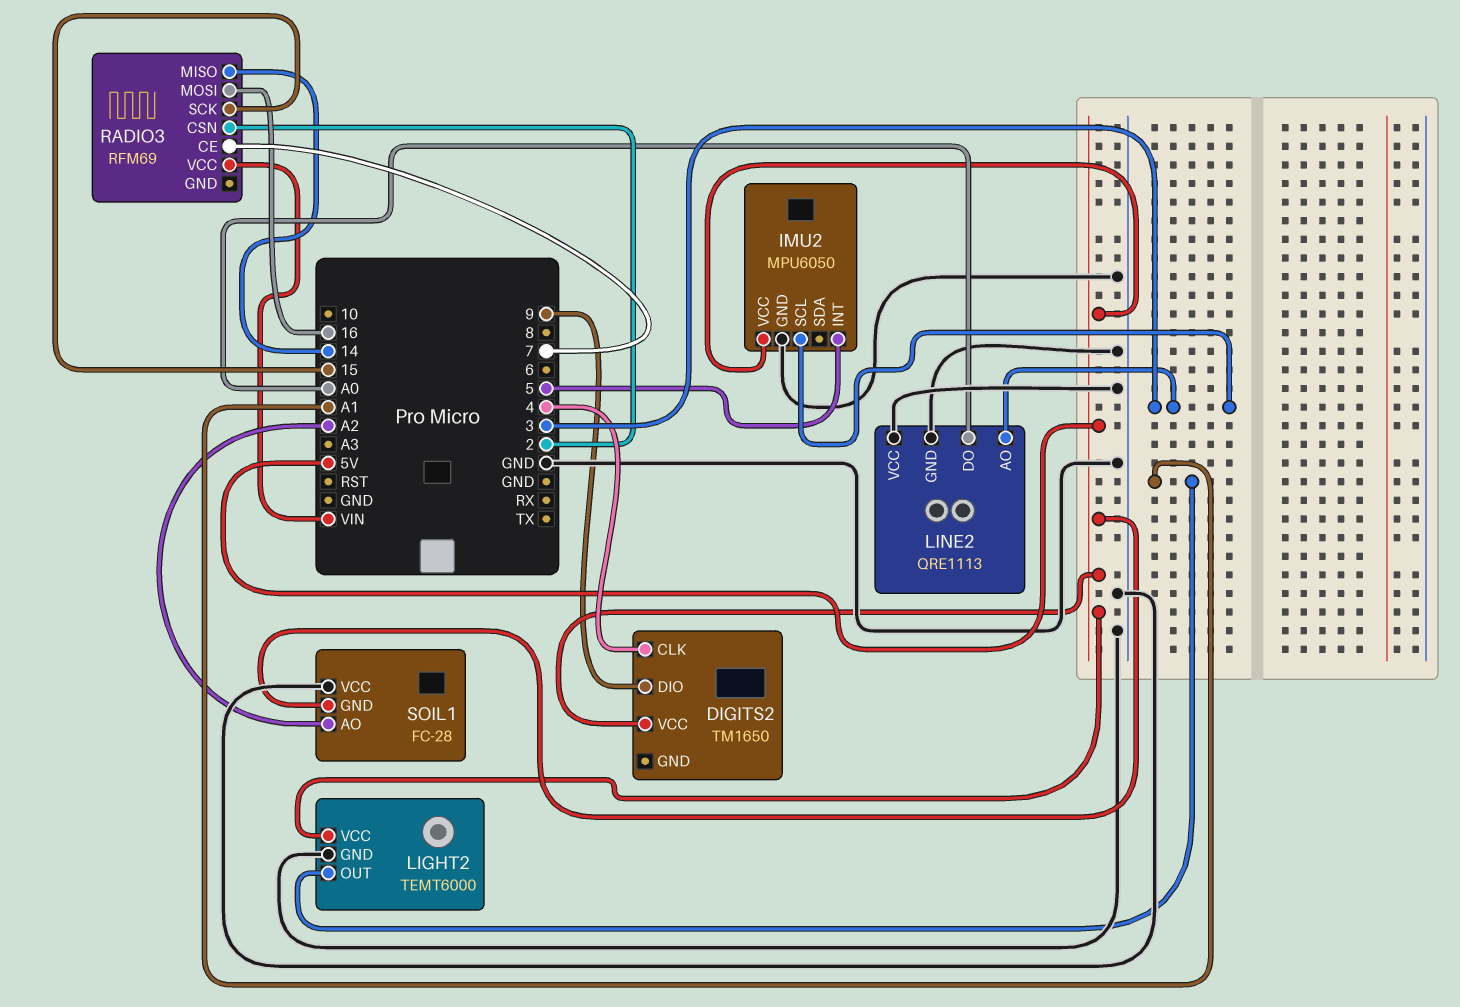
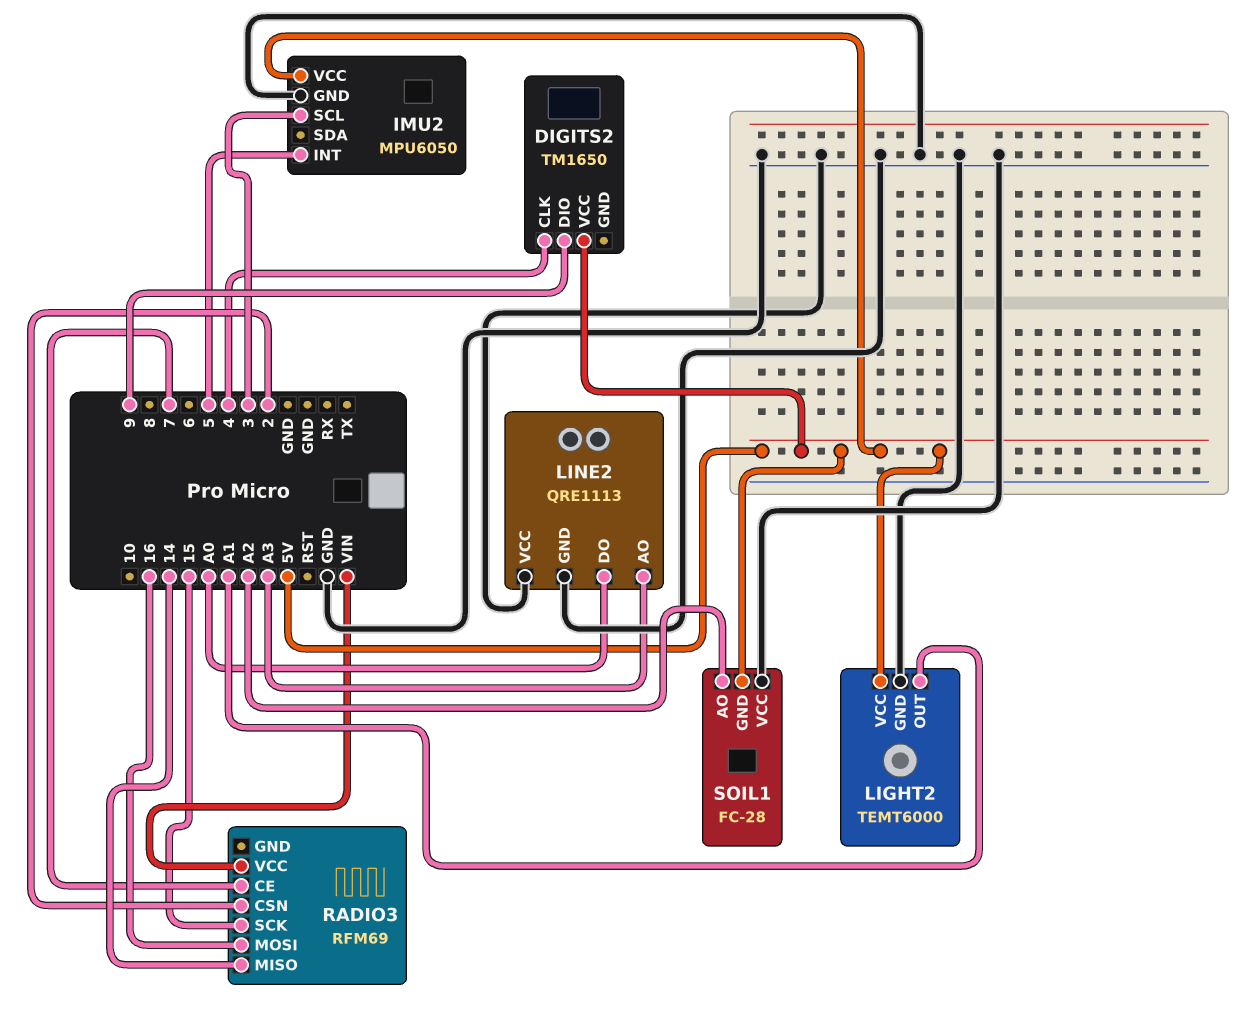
LINE2 pin AO: 3 -> A3

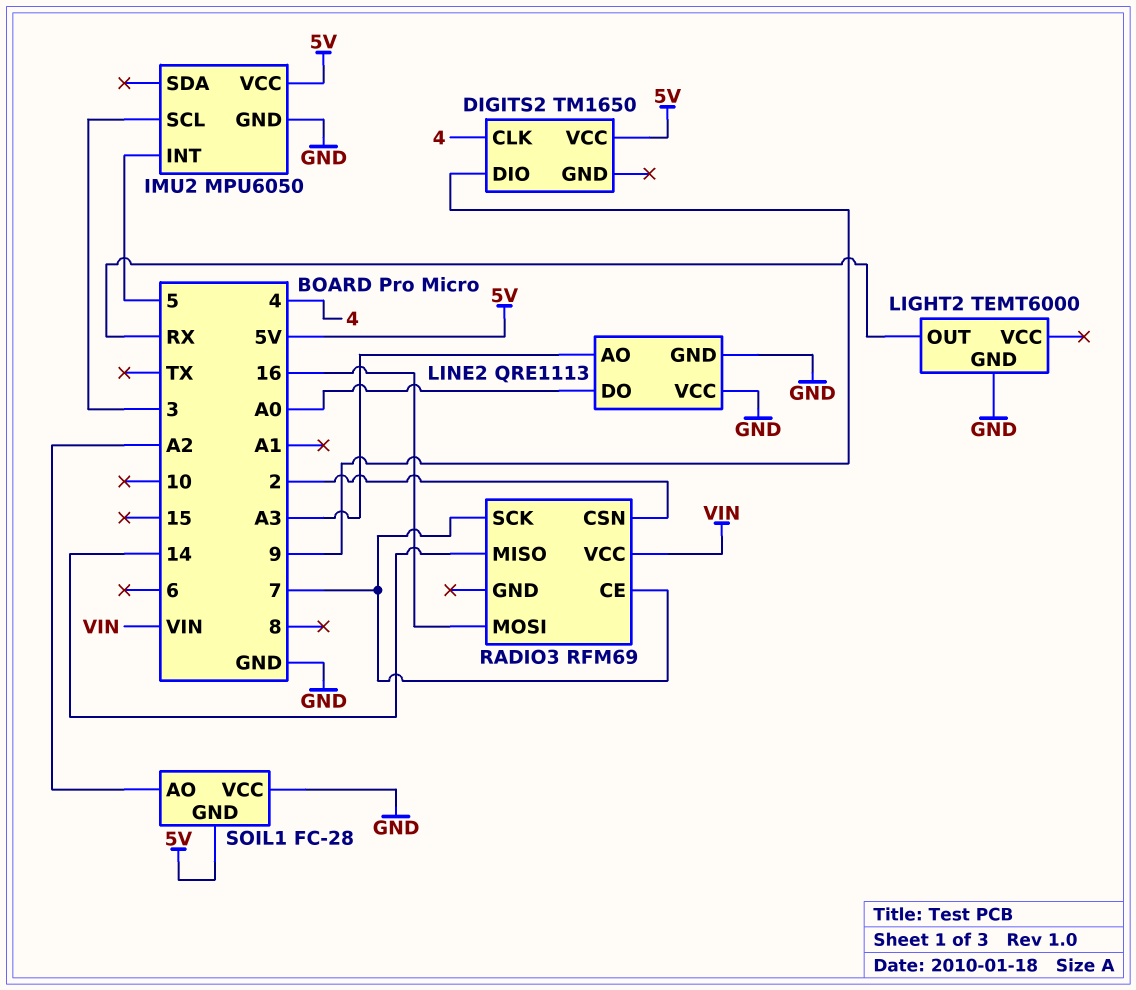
LIGHT2 pin OUT: A1 -> RX
LIGHT2 pin VCC: 5V -> none
RADIO3 pin SCK: 15 -> 7

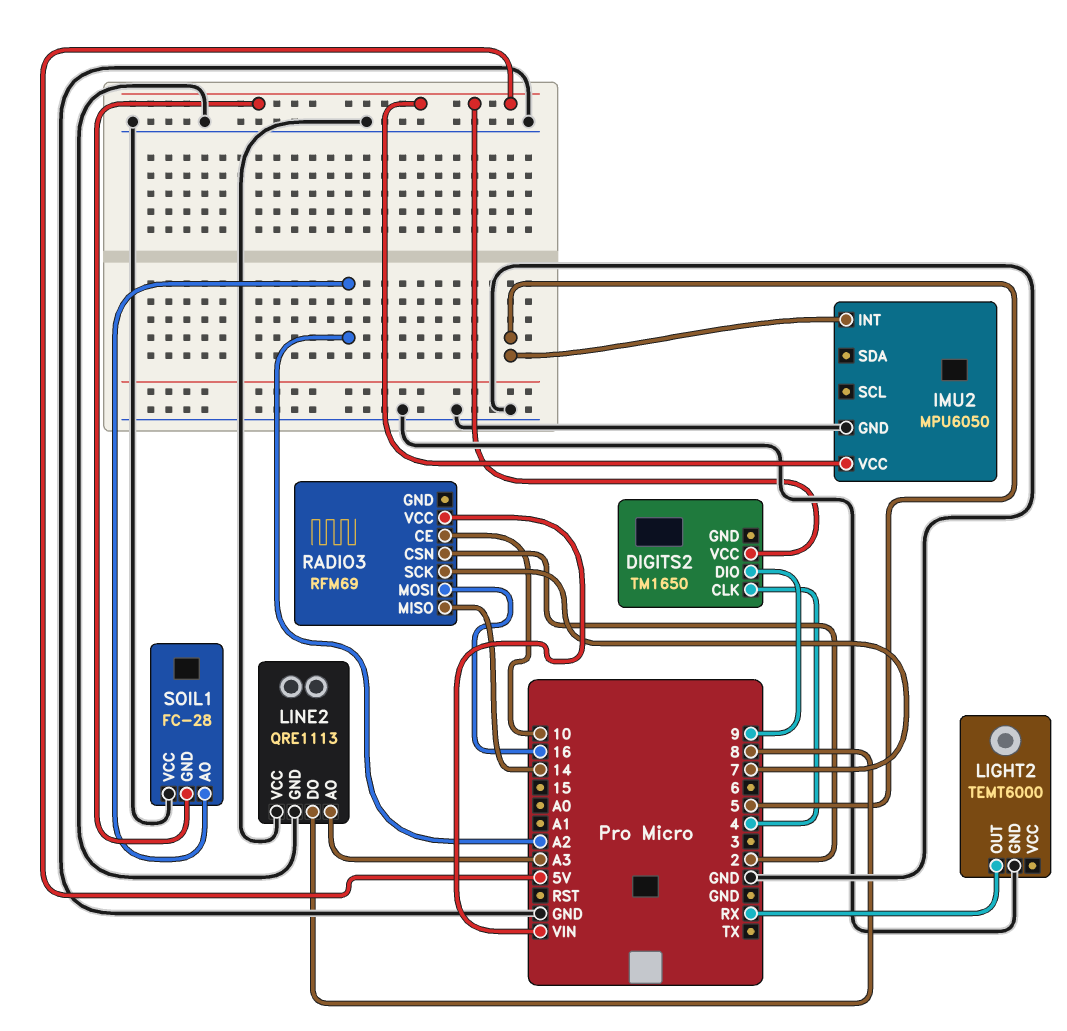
IMU2 pin SCL: 3 -> none
LINE2 pin DO: A0 -> 8
RADIO3 pin CE: 7 -> 10

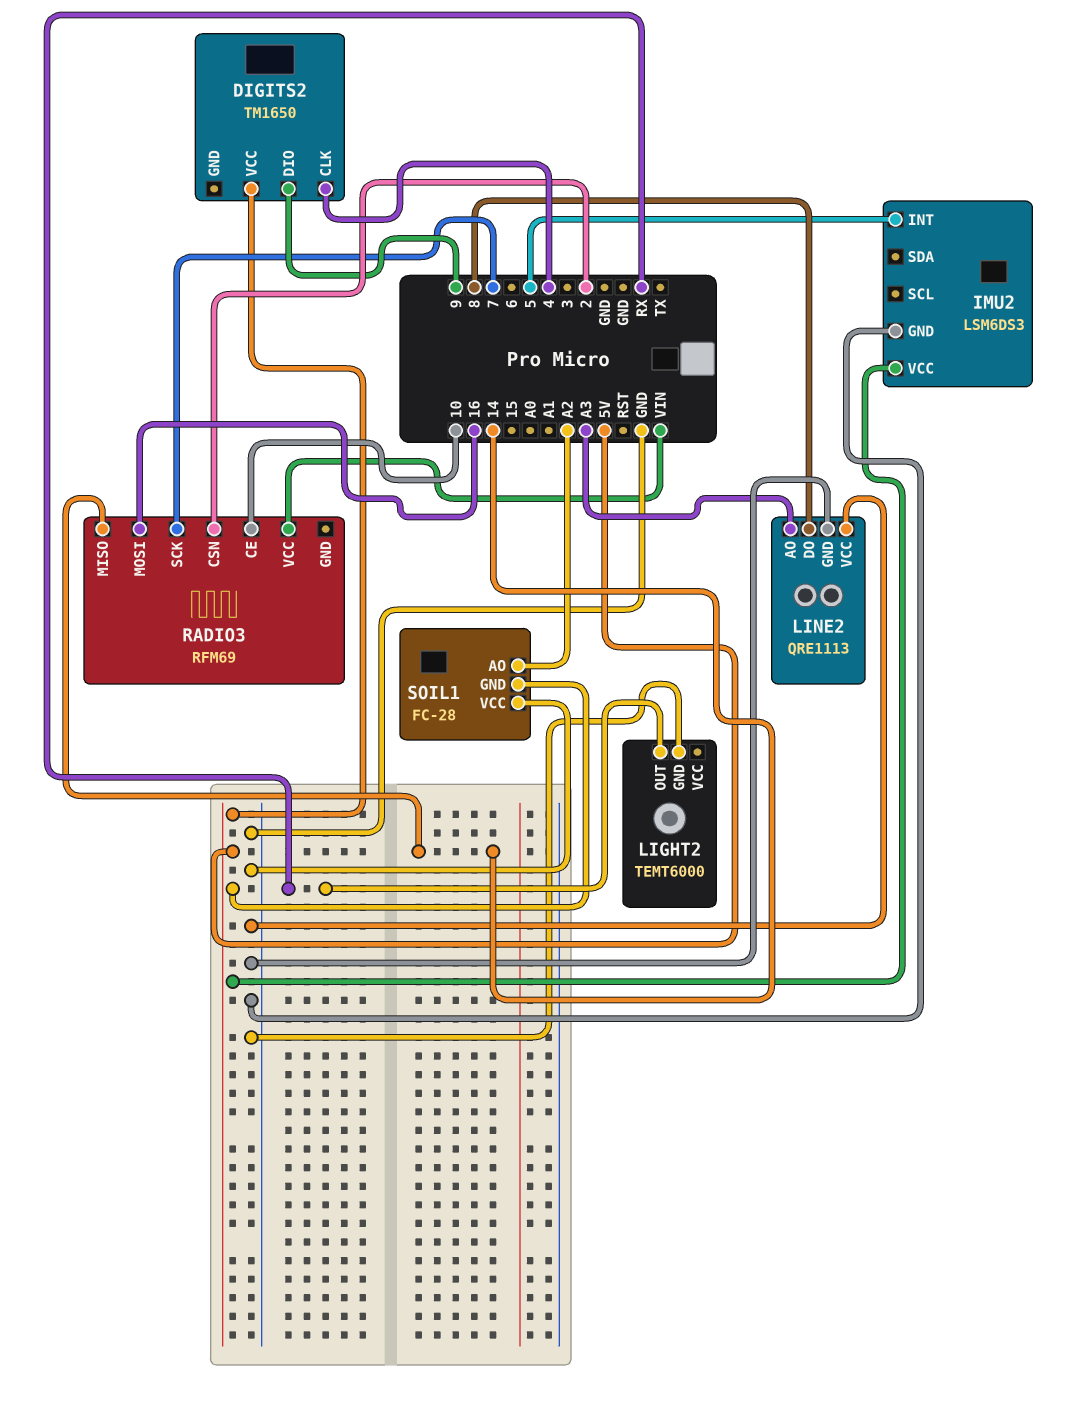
IMU2: MPU6050 -> LSM6DS3

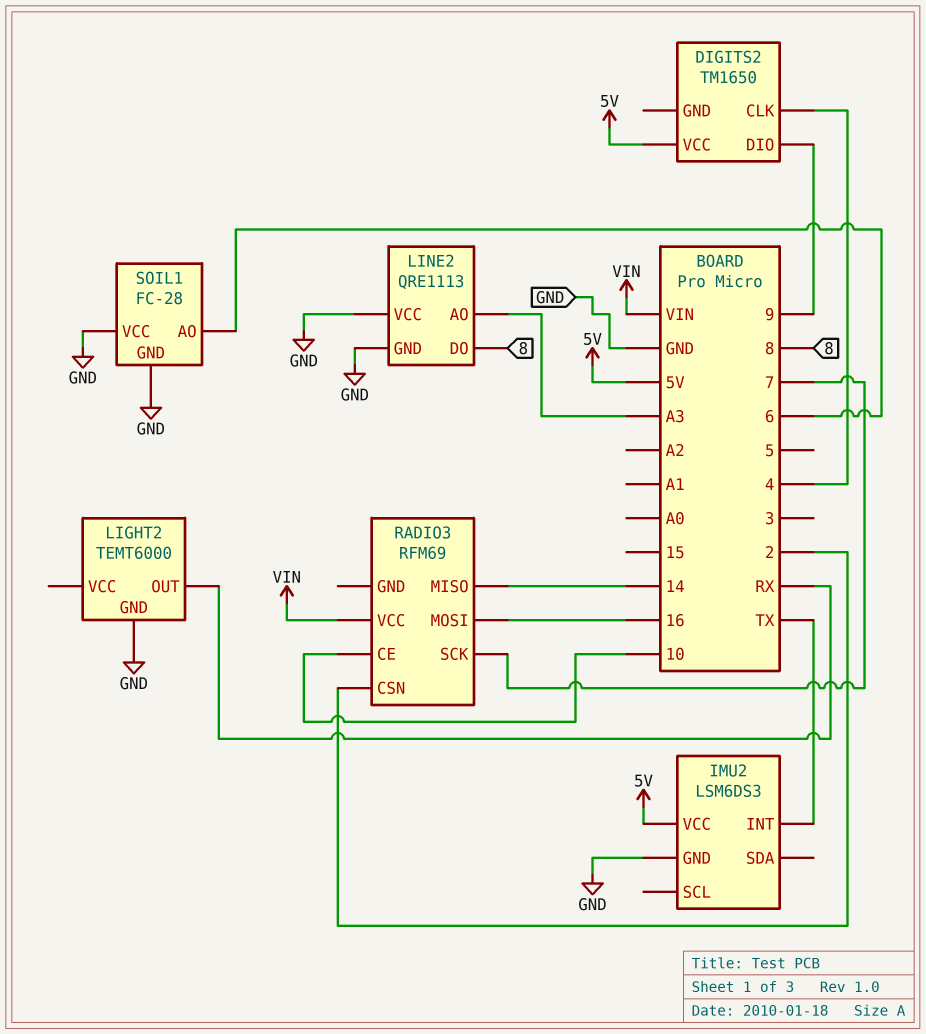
IMU2 pin INT: 5 -> TX
SOIL1 pin AO: A2 -> 6
SOIL1 pin GND: 5V -> GND

